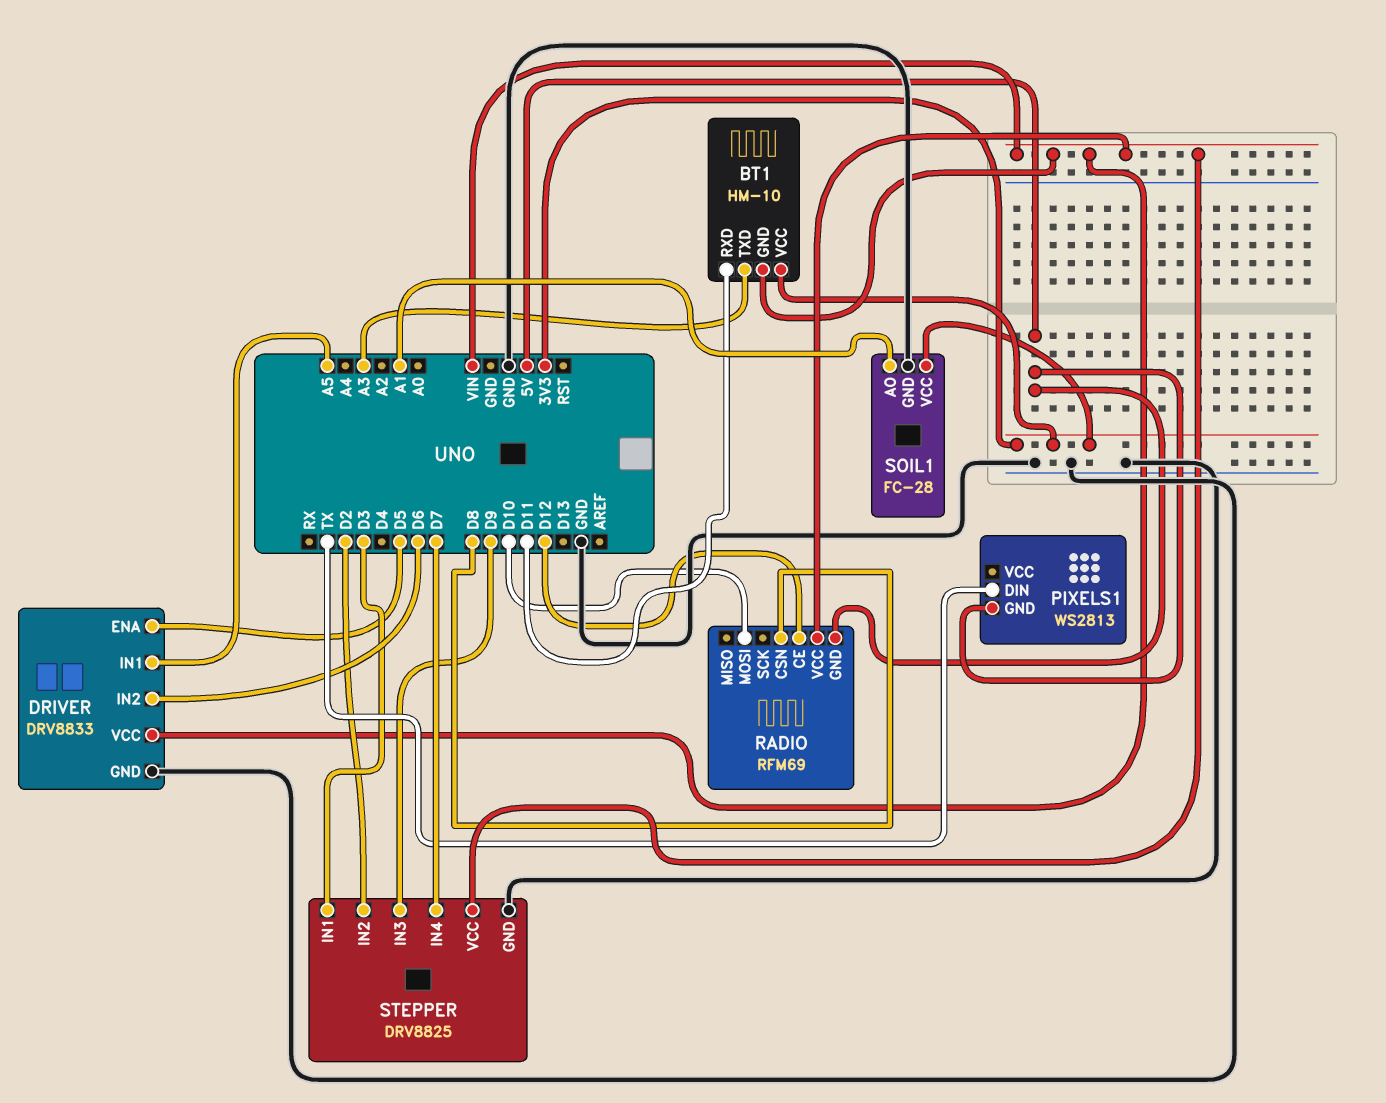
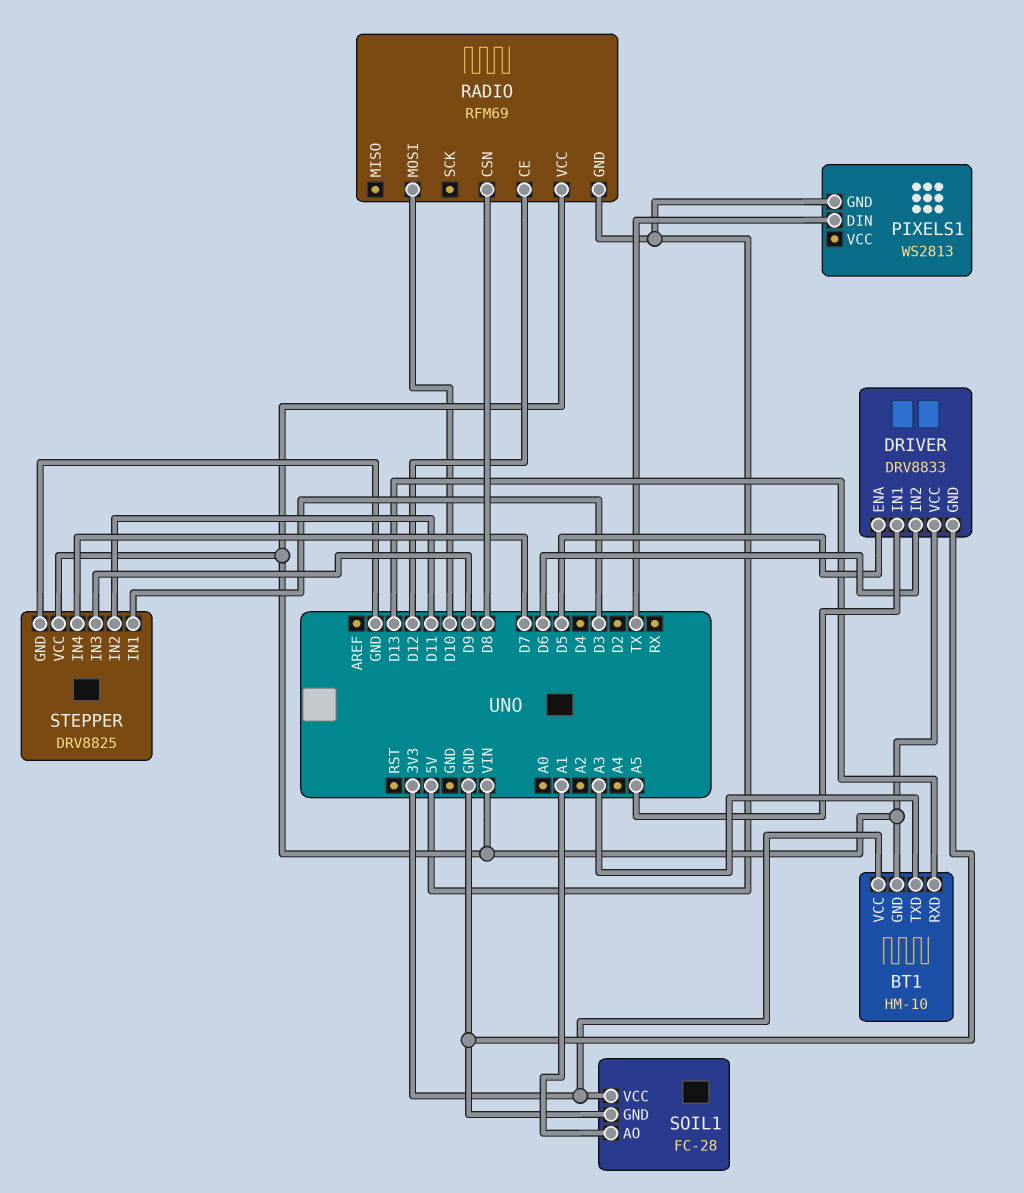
BT1 pin RXD: D11 -> D13
STEPPER pin IN2: D2 -> D11

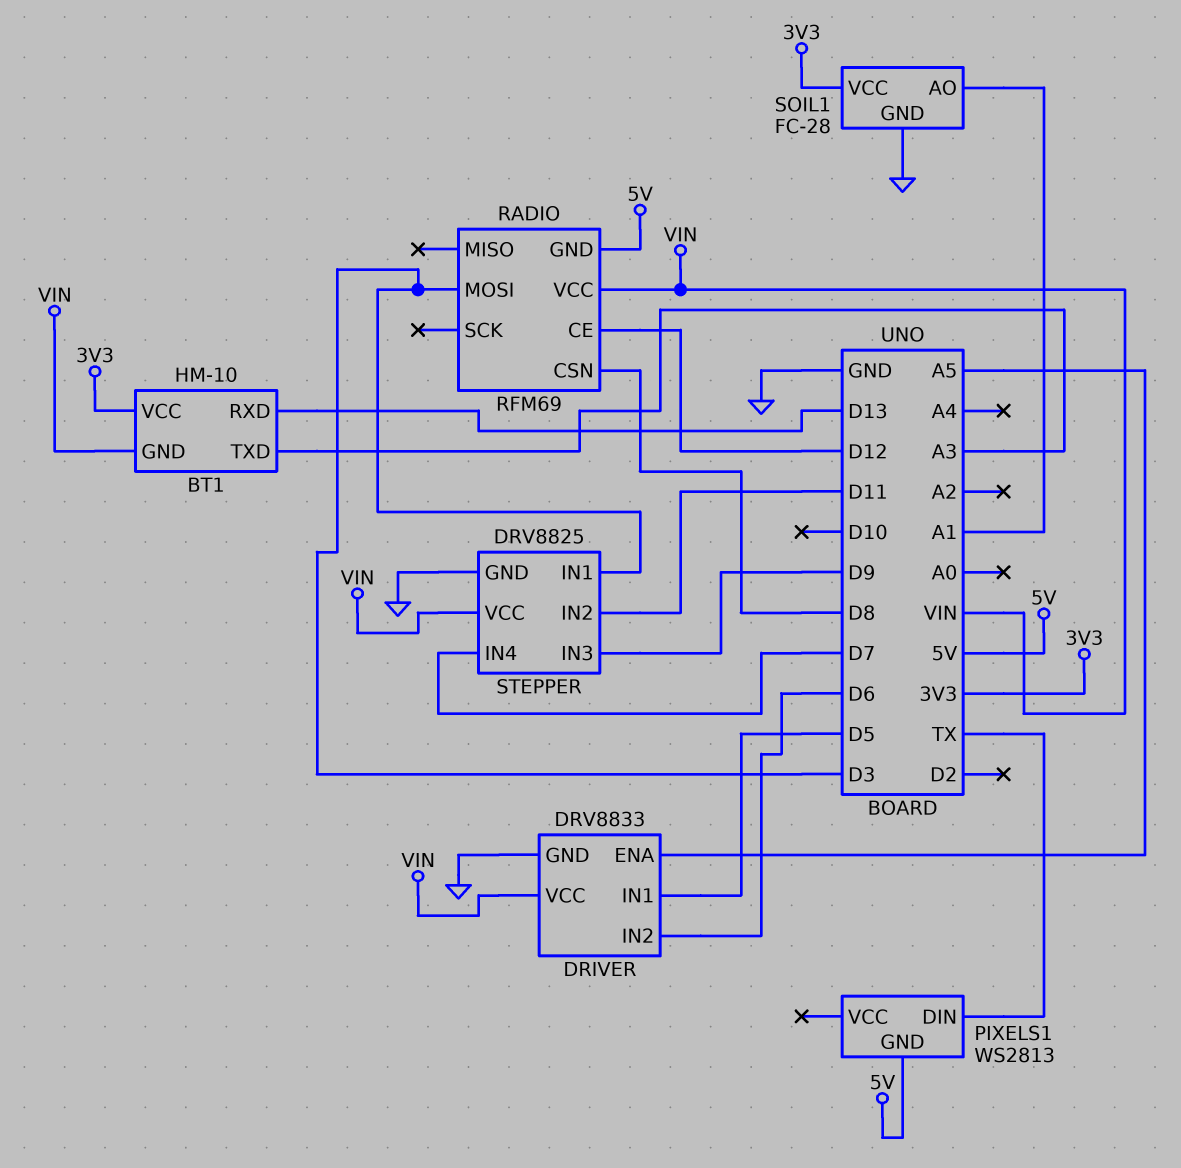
DRIVER pin ENA: D5 -> A5
DRIVER pin IN1: A5 -> D5
RADIO pin MOSI: D10 -> D3

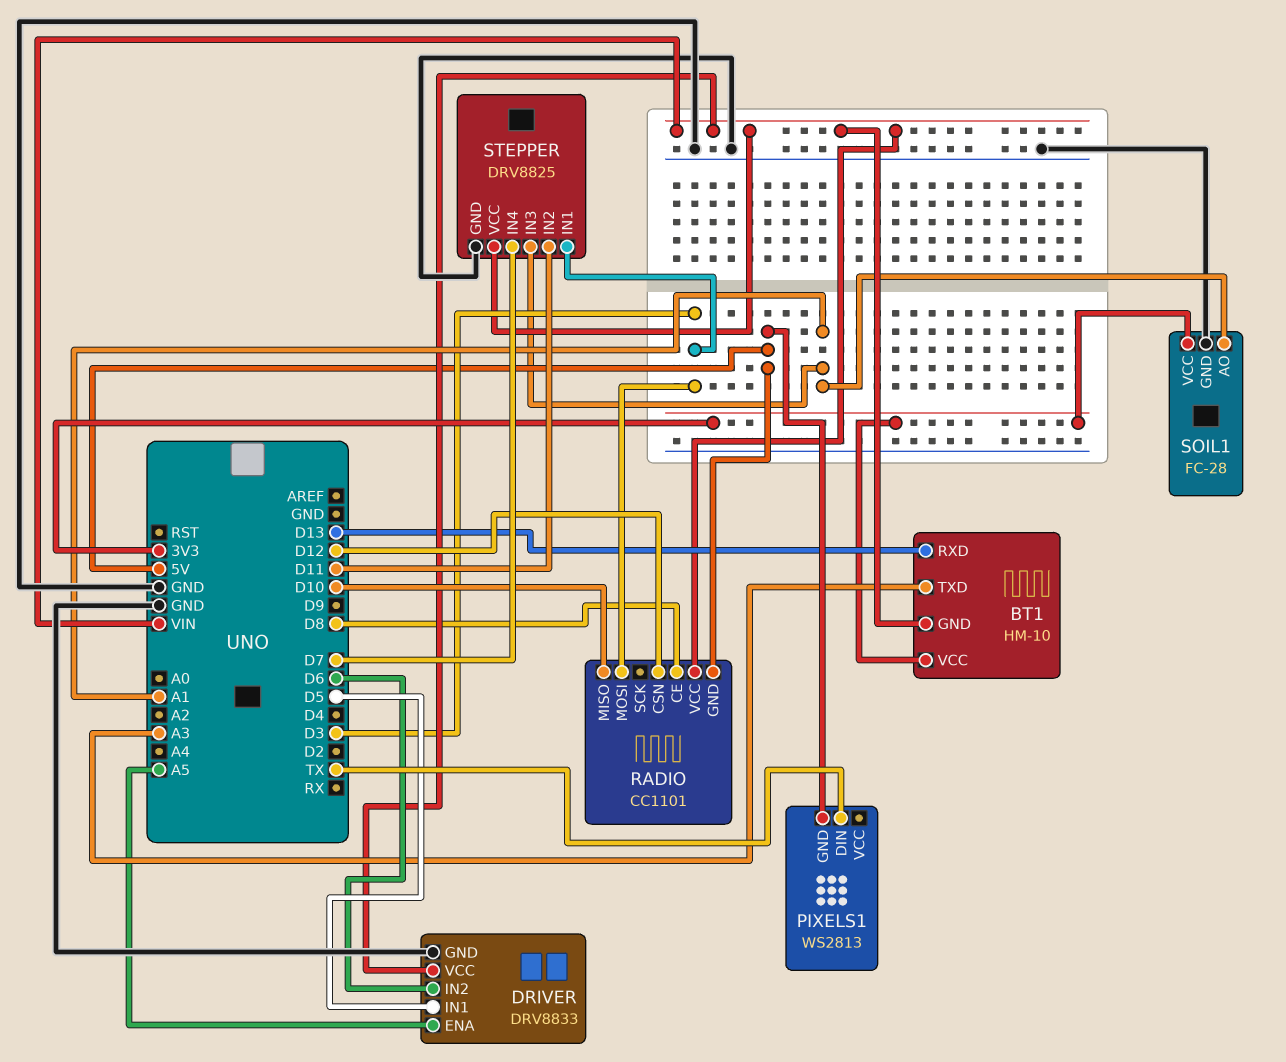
RADIO: RFM69 -> CC1101
RADIO pin CE: D12 -> D8
RADIO pin CSN: D8 -> D12
RADIO pin MISO: none -> D10
STEPPER pin IN3: D9 -> A1

